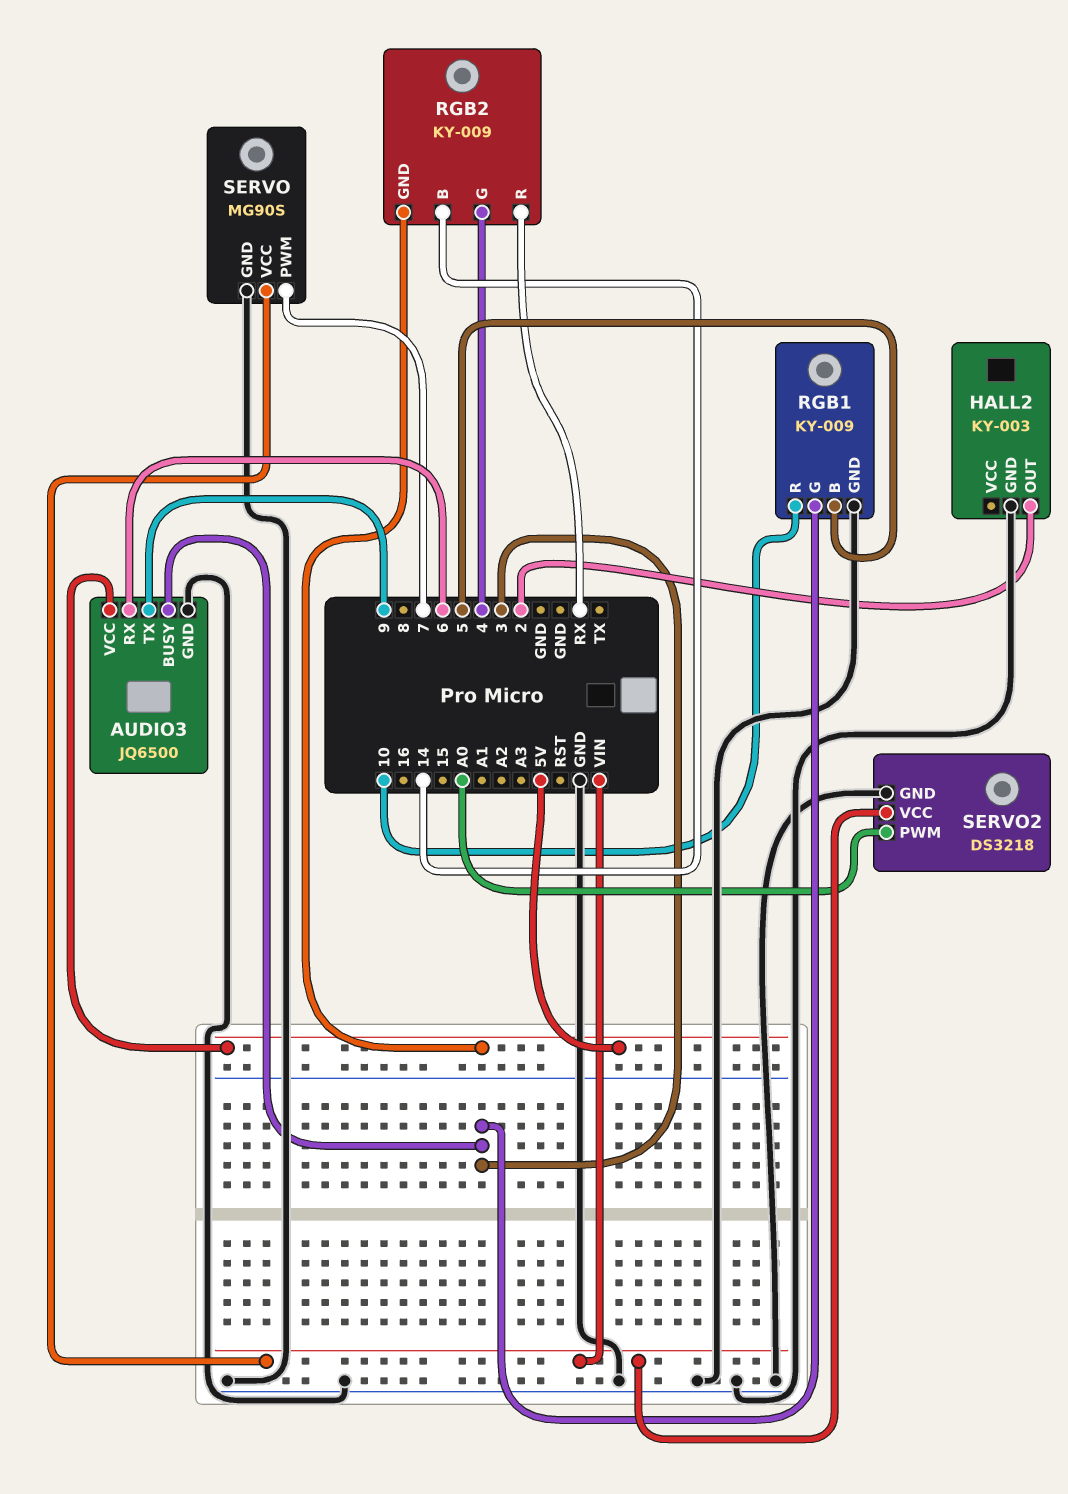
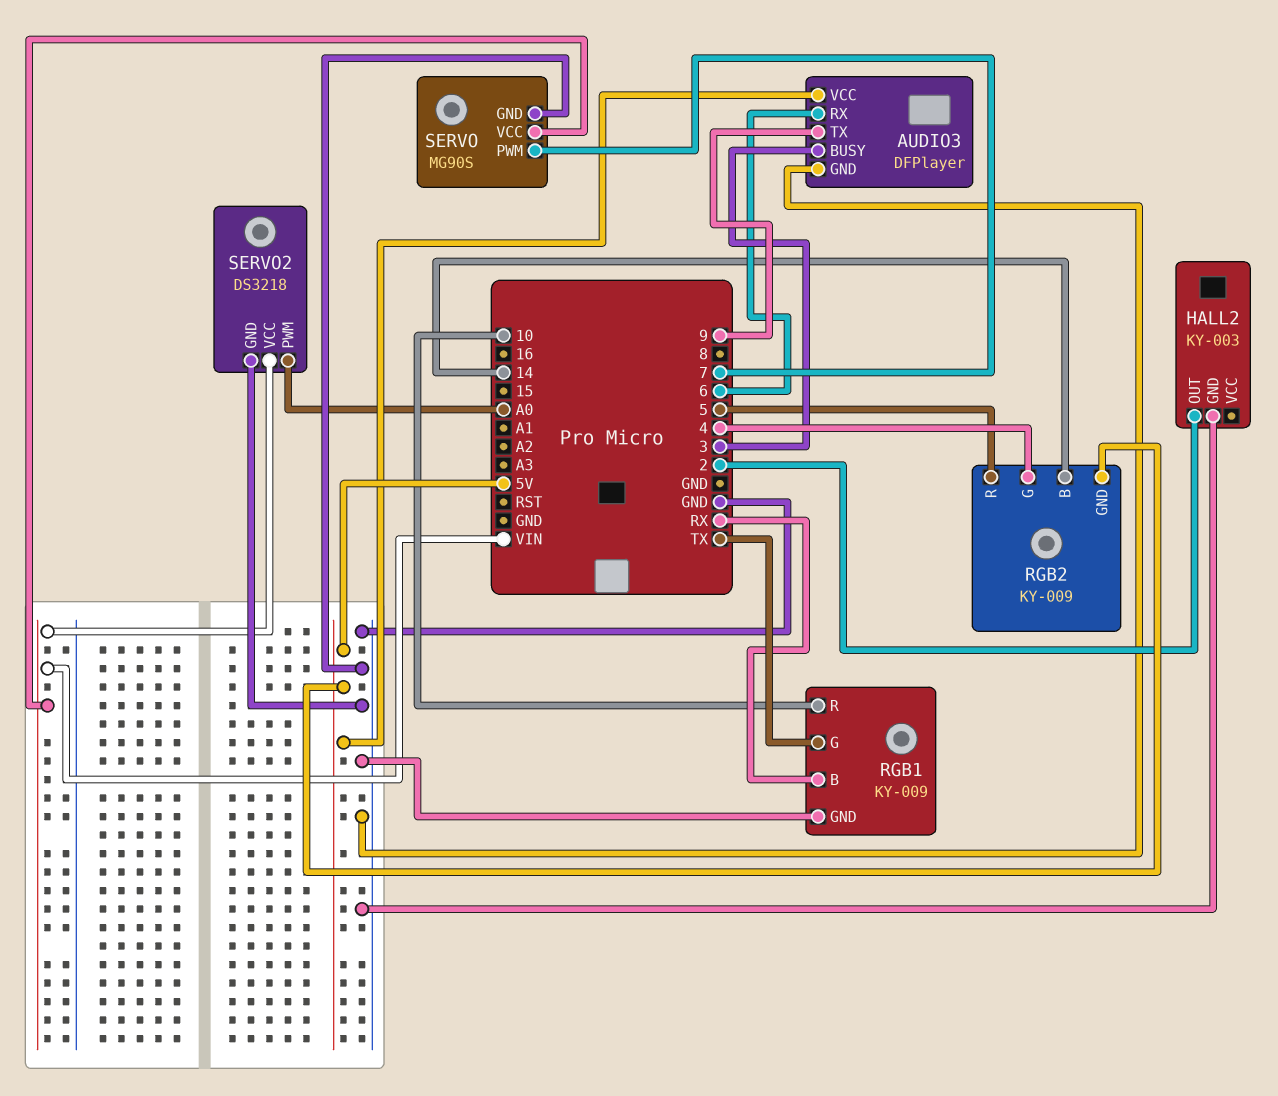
AUDIO3: JQ6500 -> DFPlayer
RGB1 pin B: 5 -> RX
RGB1 pin G: 3 -> TX
RGB2 pin R: RX -> 5

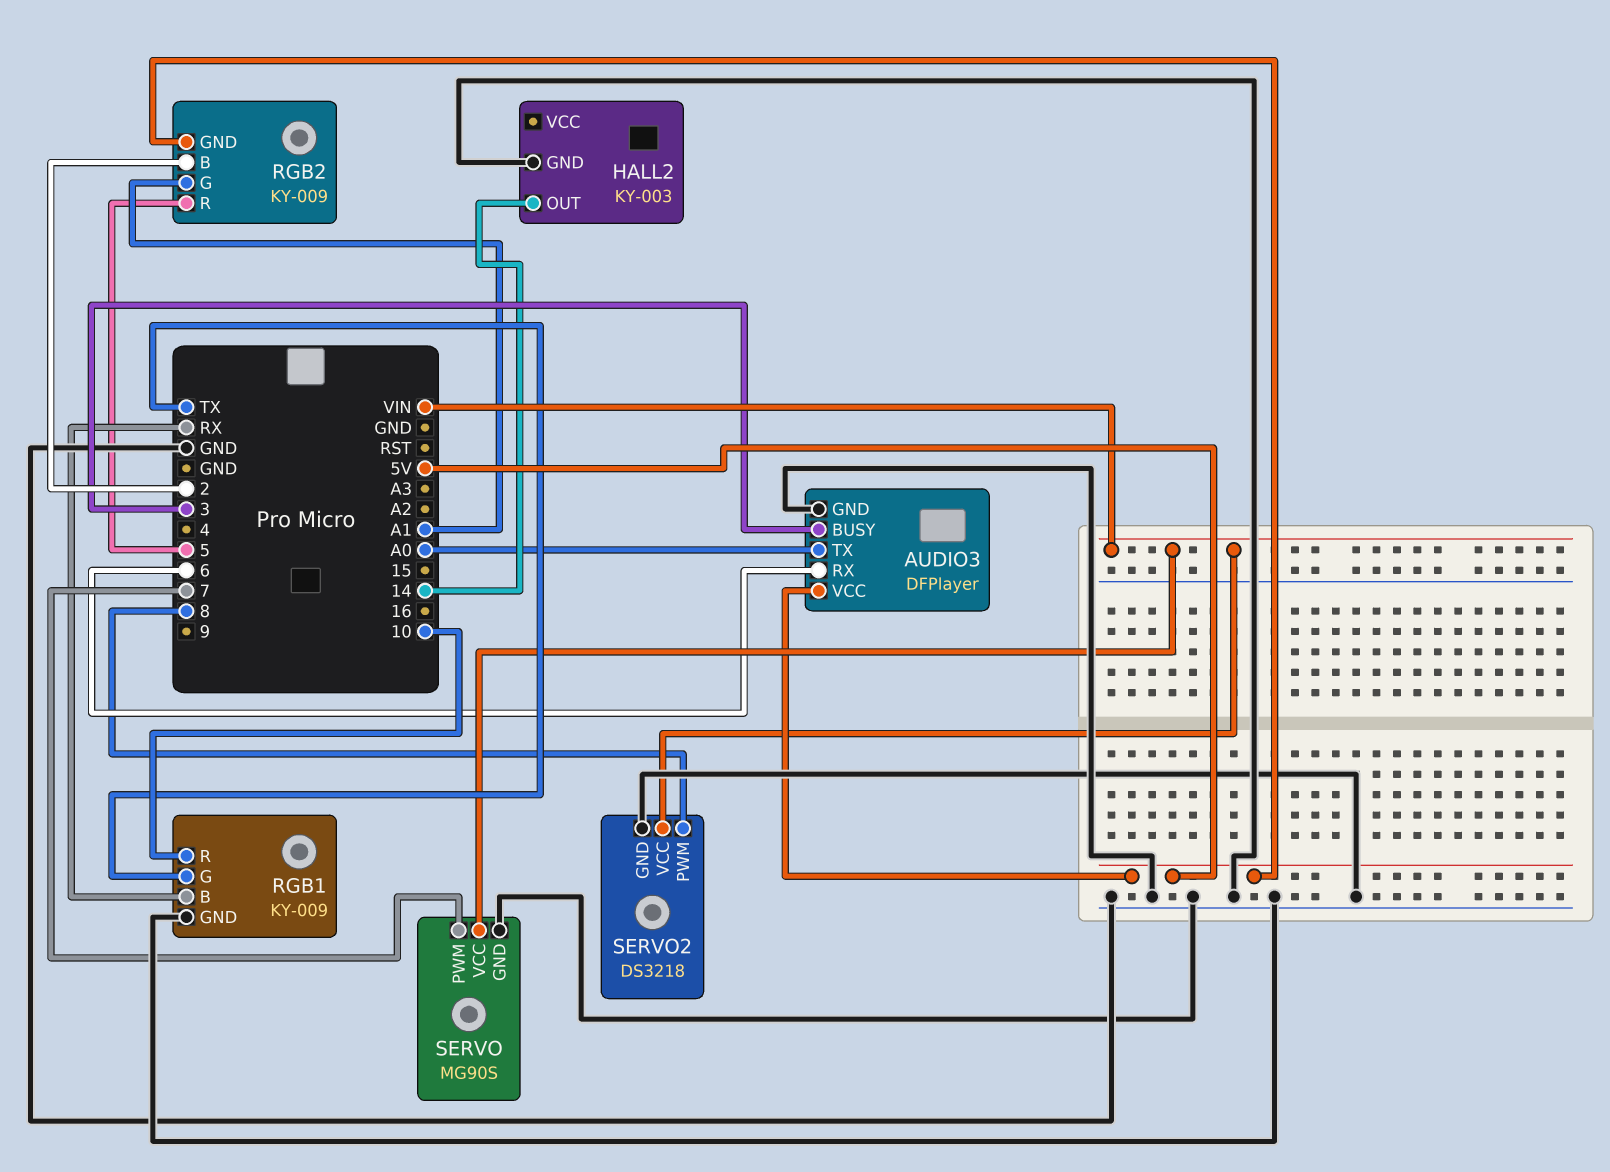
AUDIO3 pin TX: 9 -> A0
HALL2 pin OUT: 2 -> 14
RGB2 pin B: 14 -> 2
RGB2 pin G: 4 -> A1
SERVO2 pin PWM: A0 -> 8

